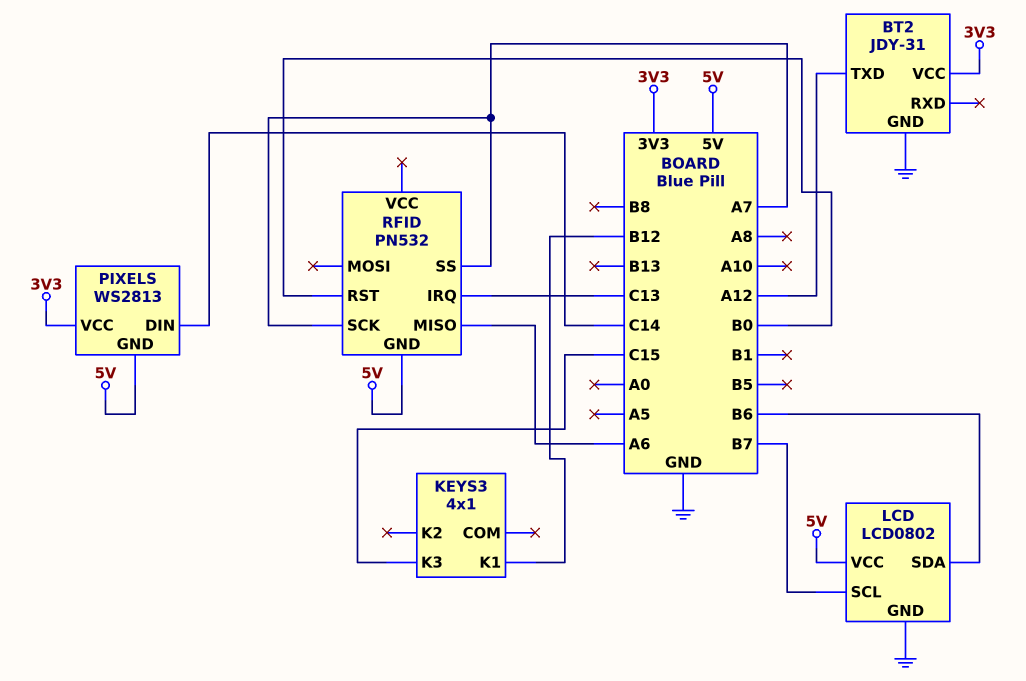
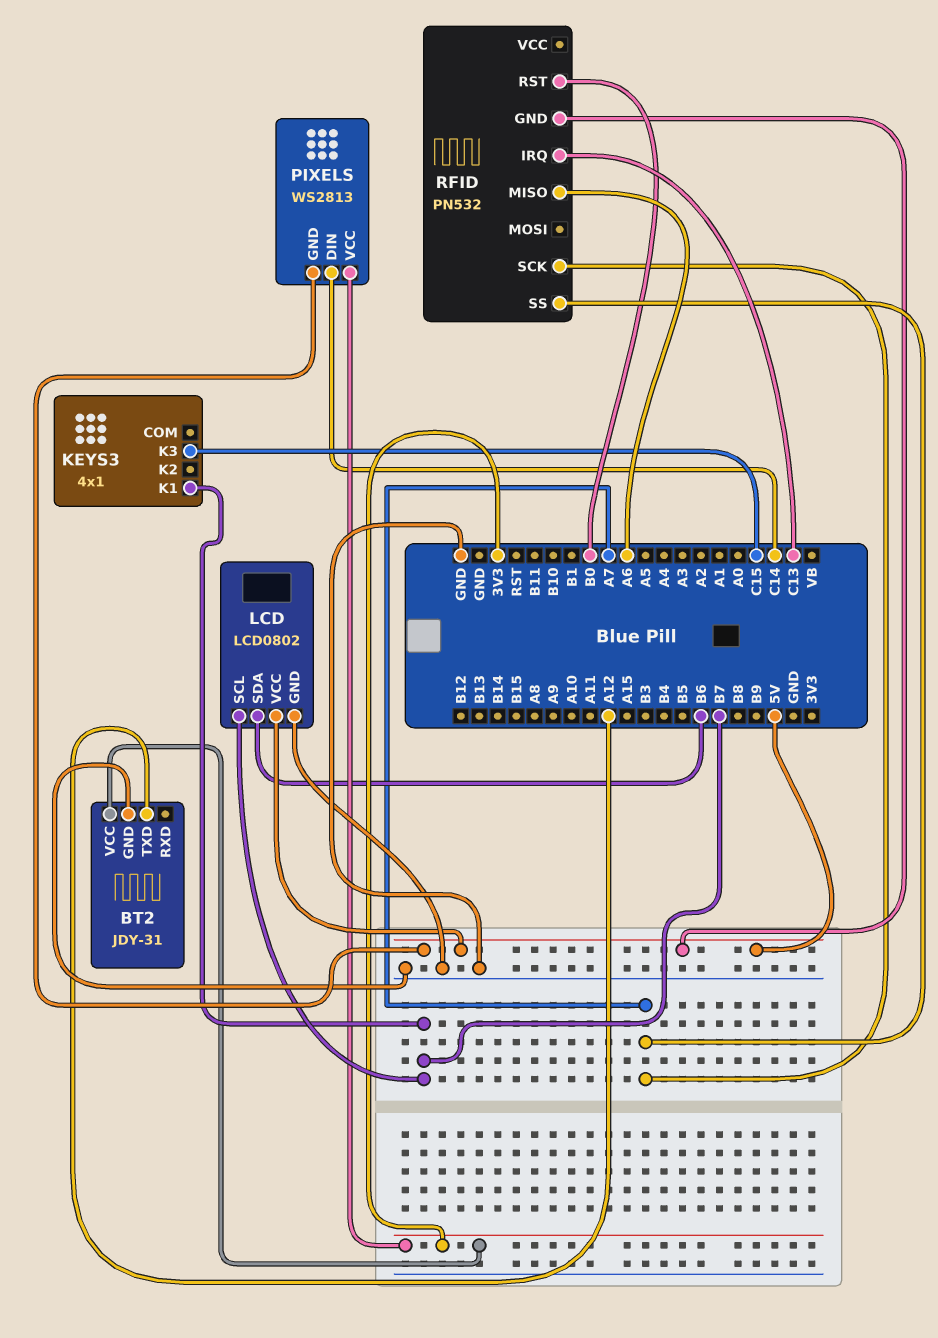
KEYS3 pin K1: B12 -> B7

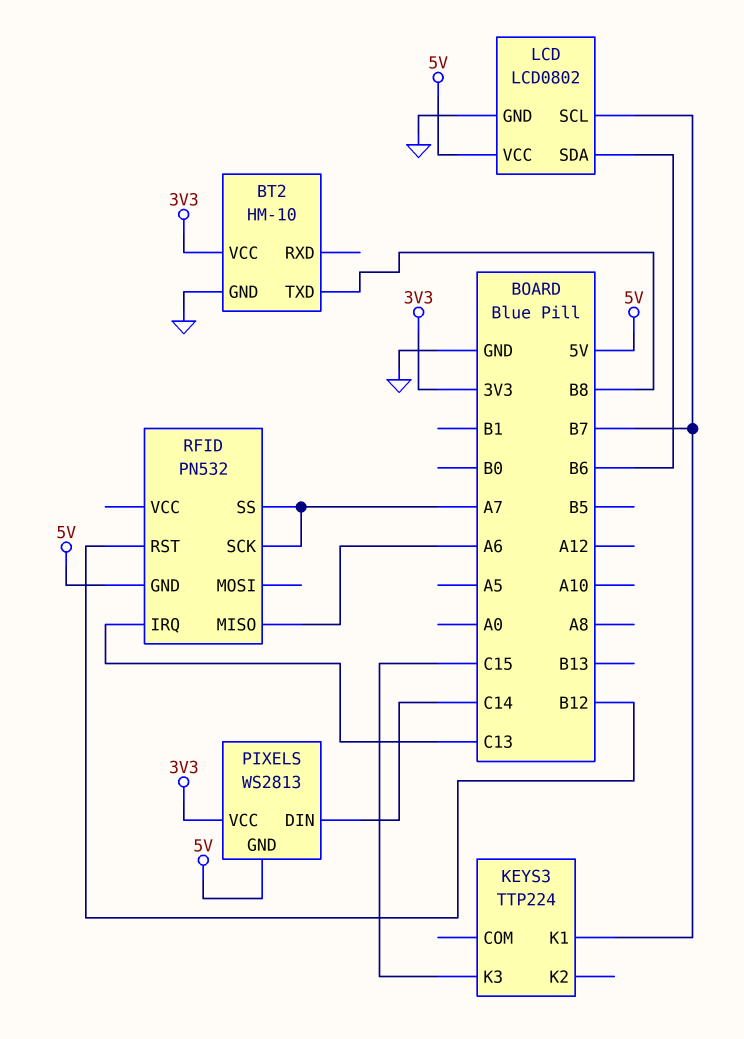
BT2: JDY-31 -> HM-10
BT2 pin TXD: A12 -> B8
KEYS3: 4x1 -> TTP224
RFID pin RST: B0 -> B12

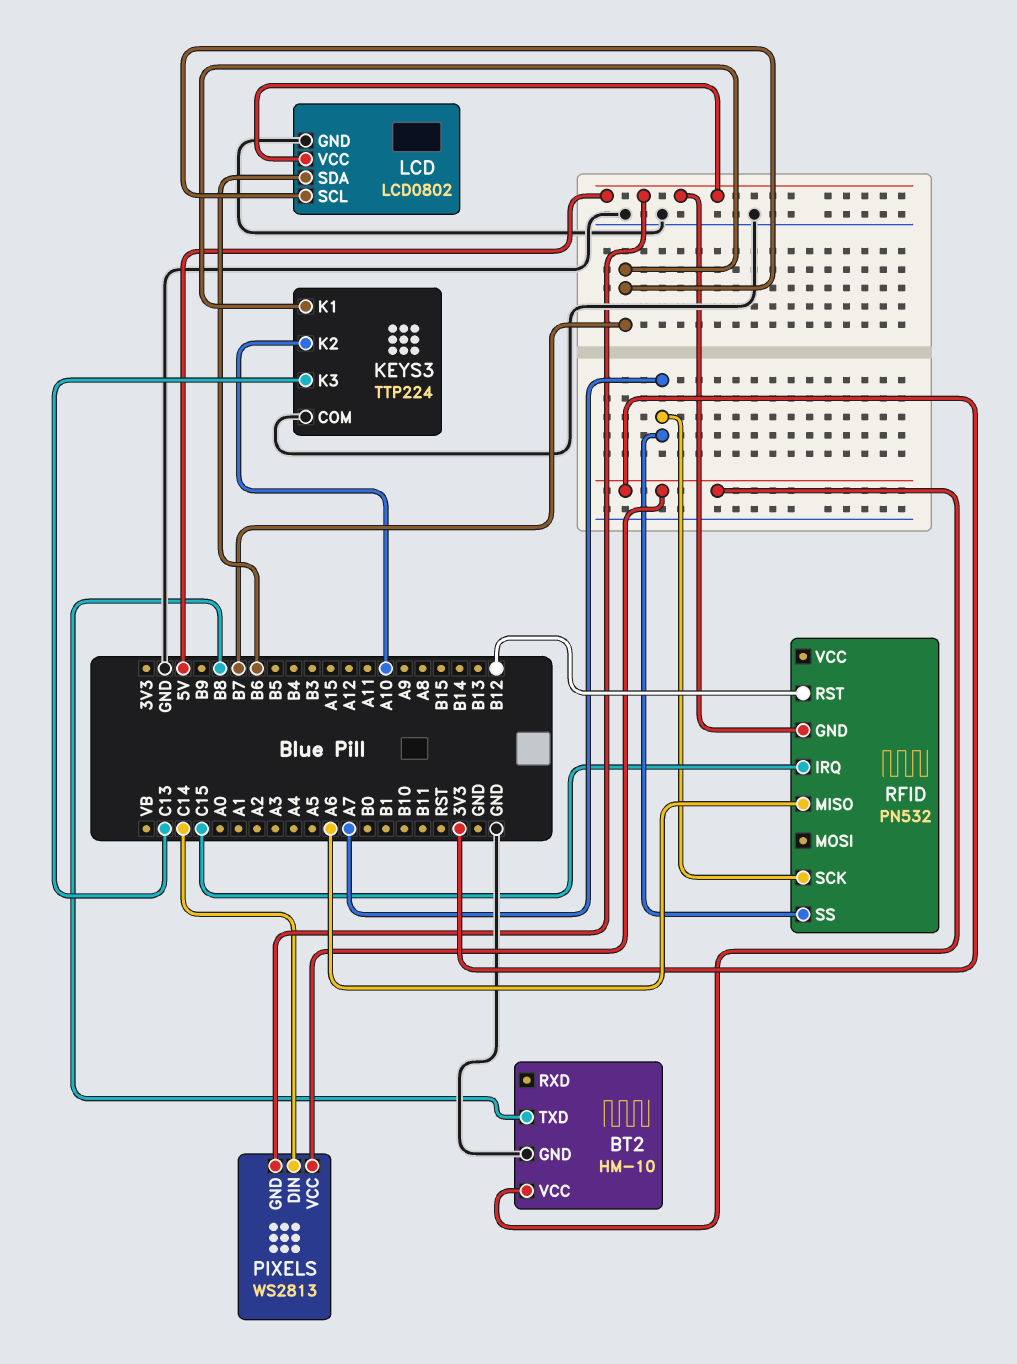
KEYS3 pin COM: none -> GND
KEYS3 pin K2: none -> A10
KEYS3 pin K3: C15 -> C13
RFID pin IRQ: C13 -> C15

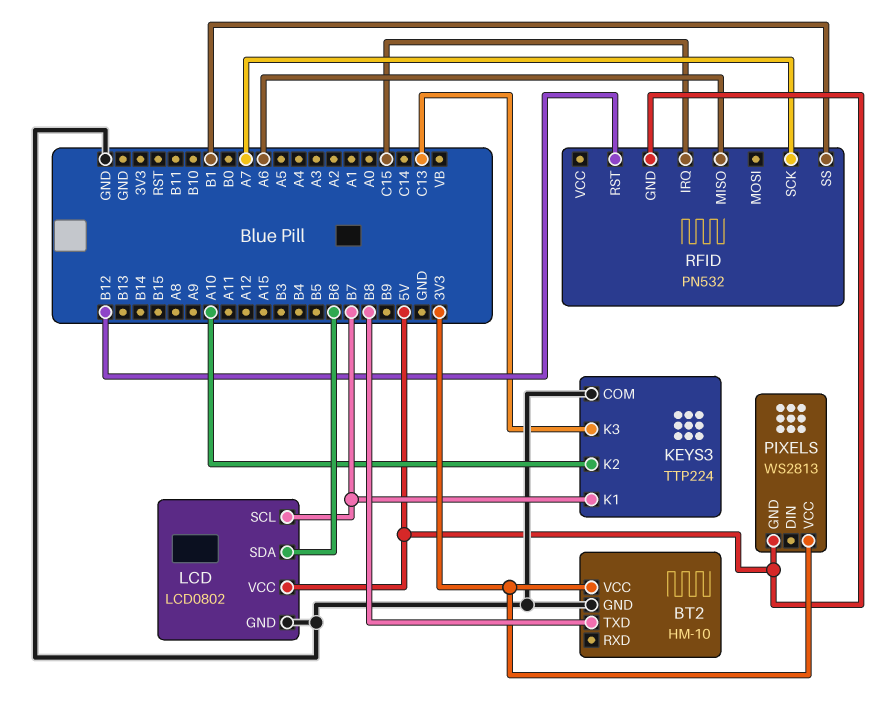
PIXELS pin DIN: C14 -> none
RFID pin SS: A7 -> B1

